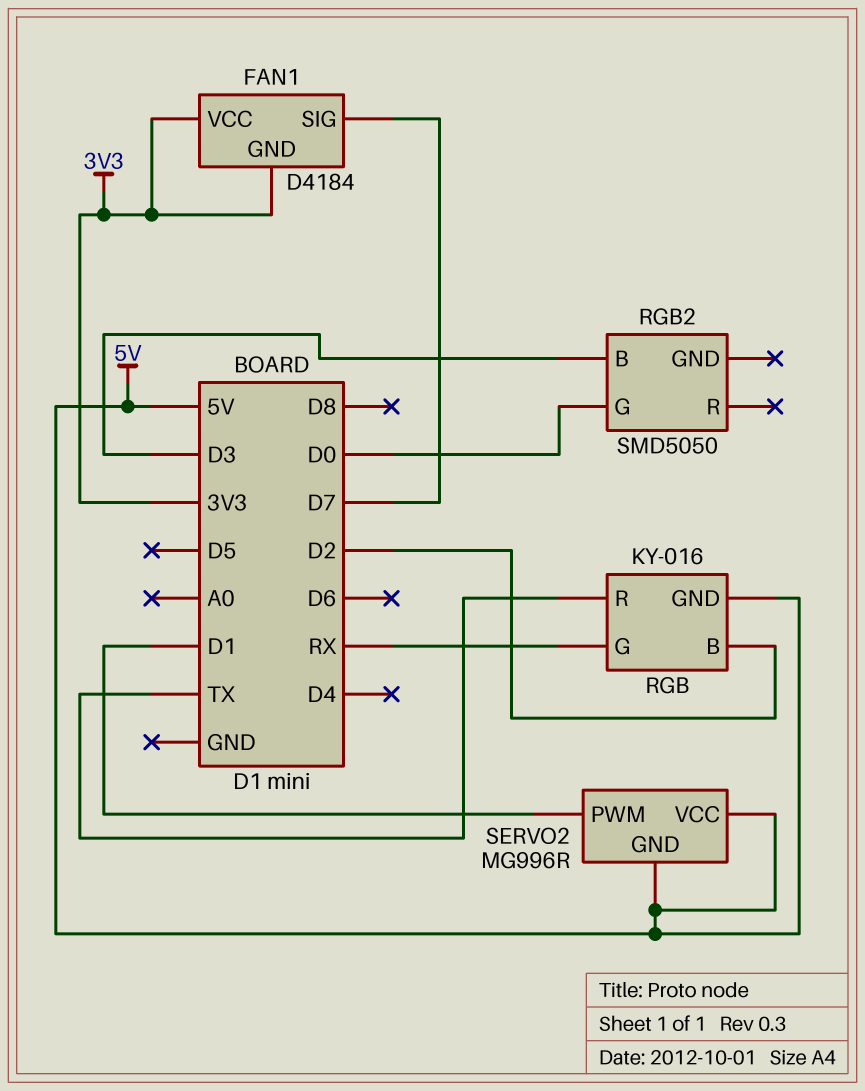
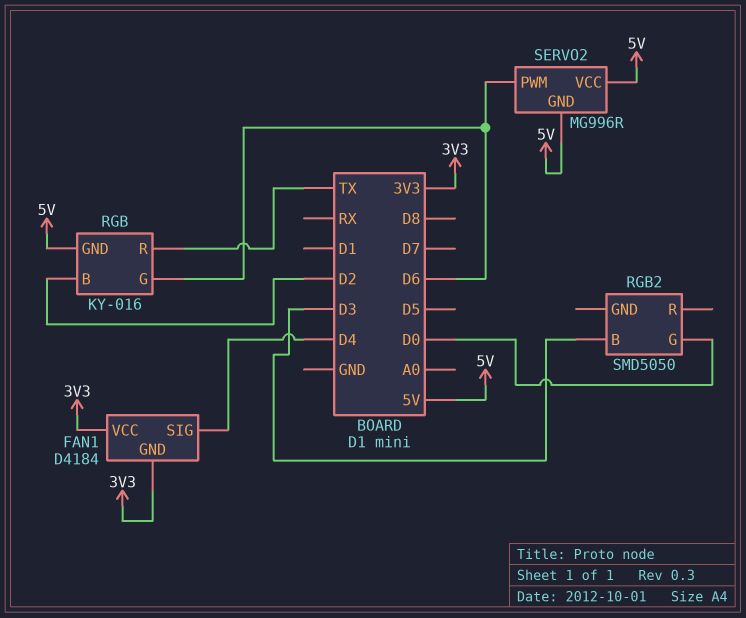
FAN1 pin SIG: D7 -> D4
RGB pin G: RX -> D6
SERVO2 pin PWM: D1 -> D6

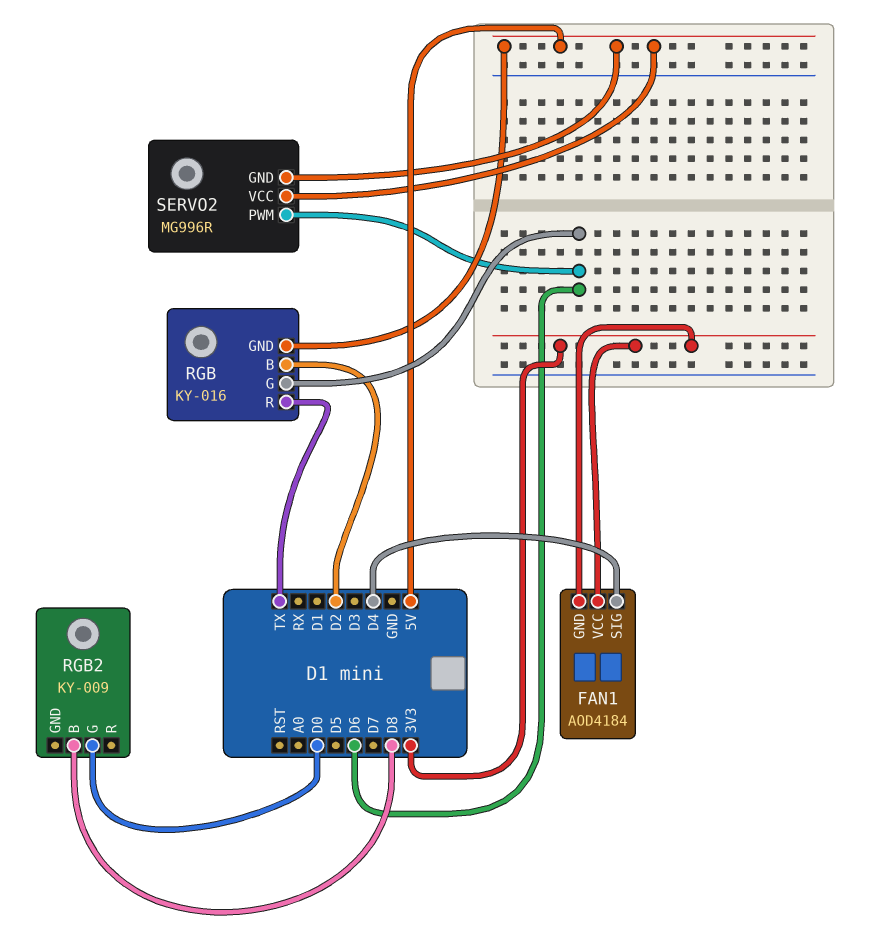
FAN1: D4184 -> AOD4184
RGB2: SMD5050 -> KY-009
RGB2 pin B: D3 -> D8

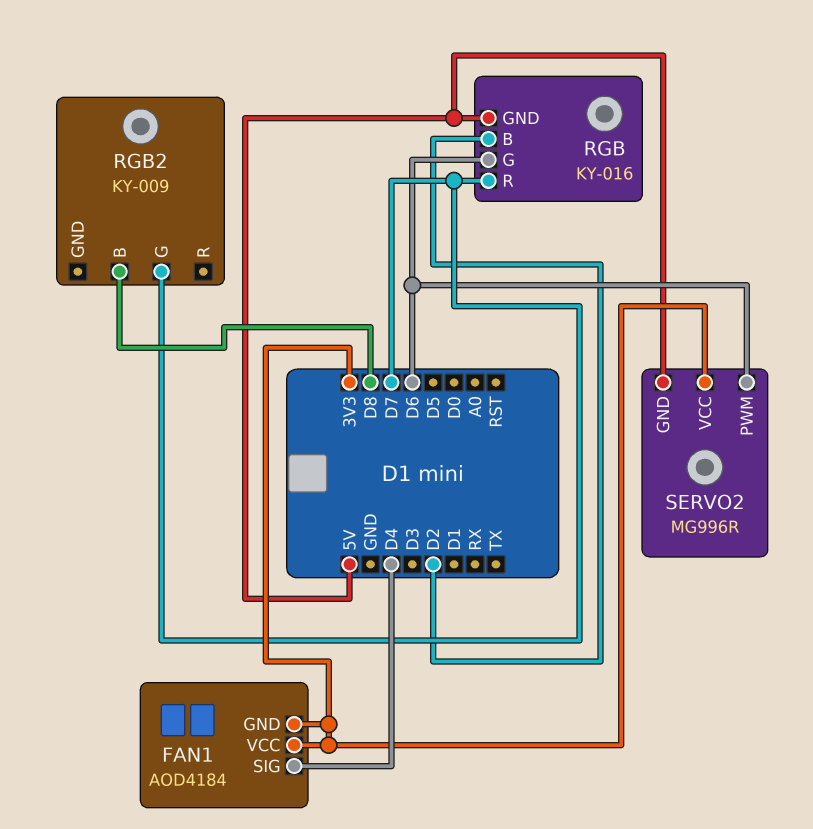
RGB pin R: TX -> D7
RGB2 pin G: D0 -> D7
SERVO2 pin VCC: 5V -> 3V3

